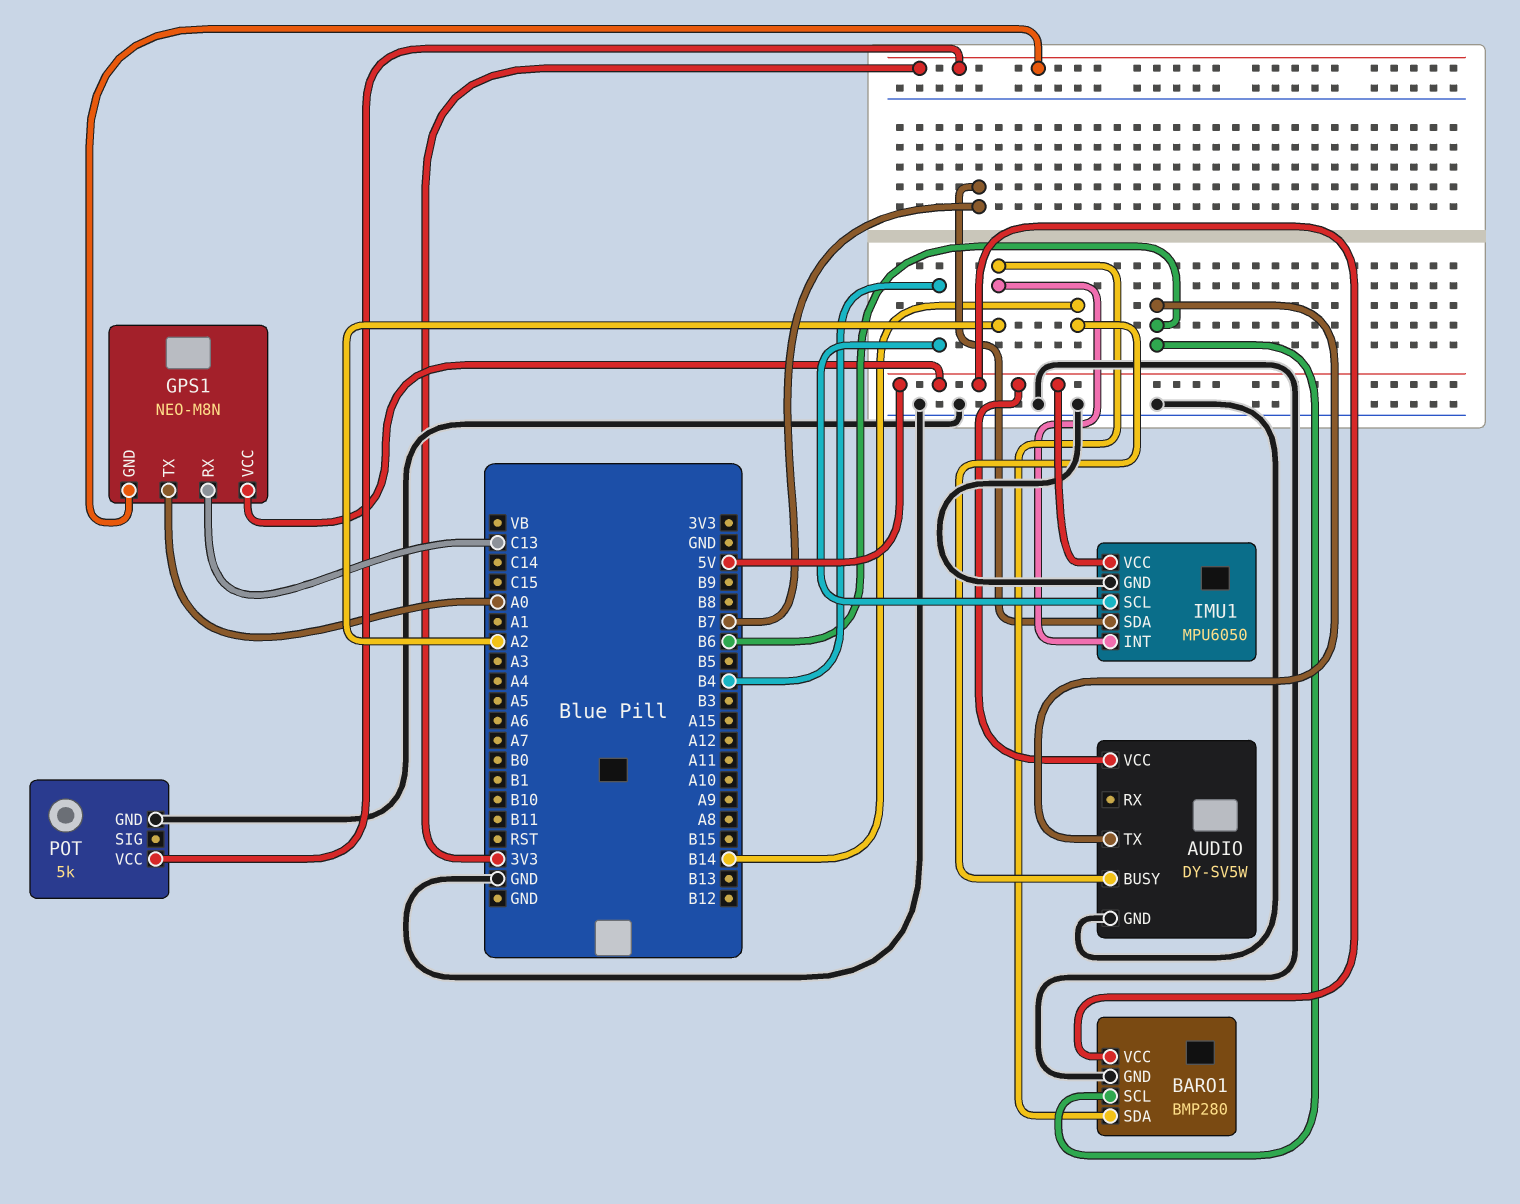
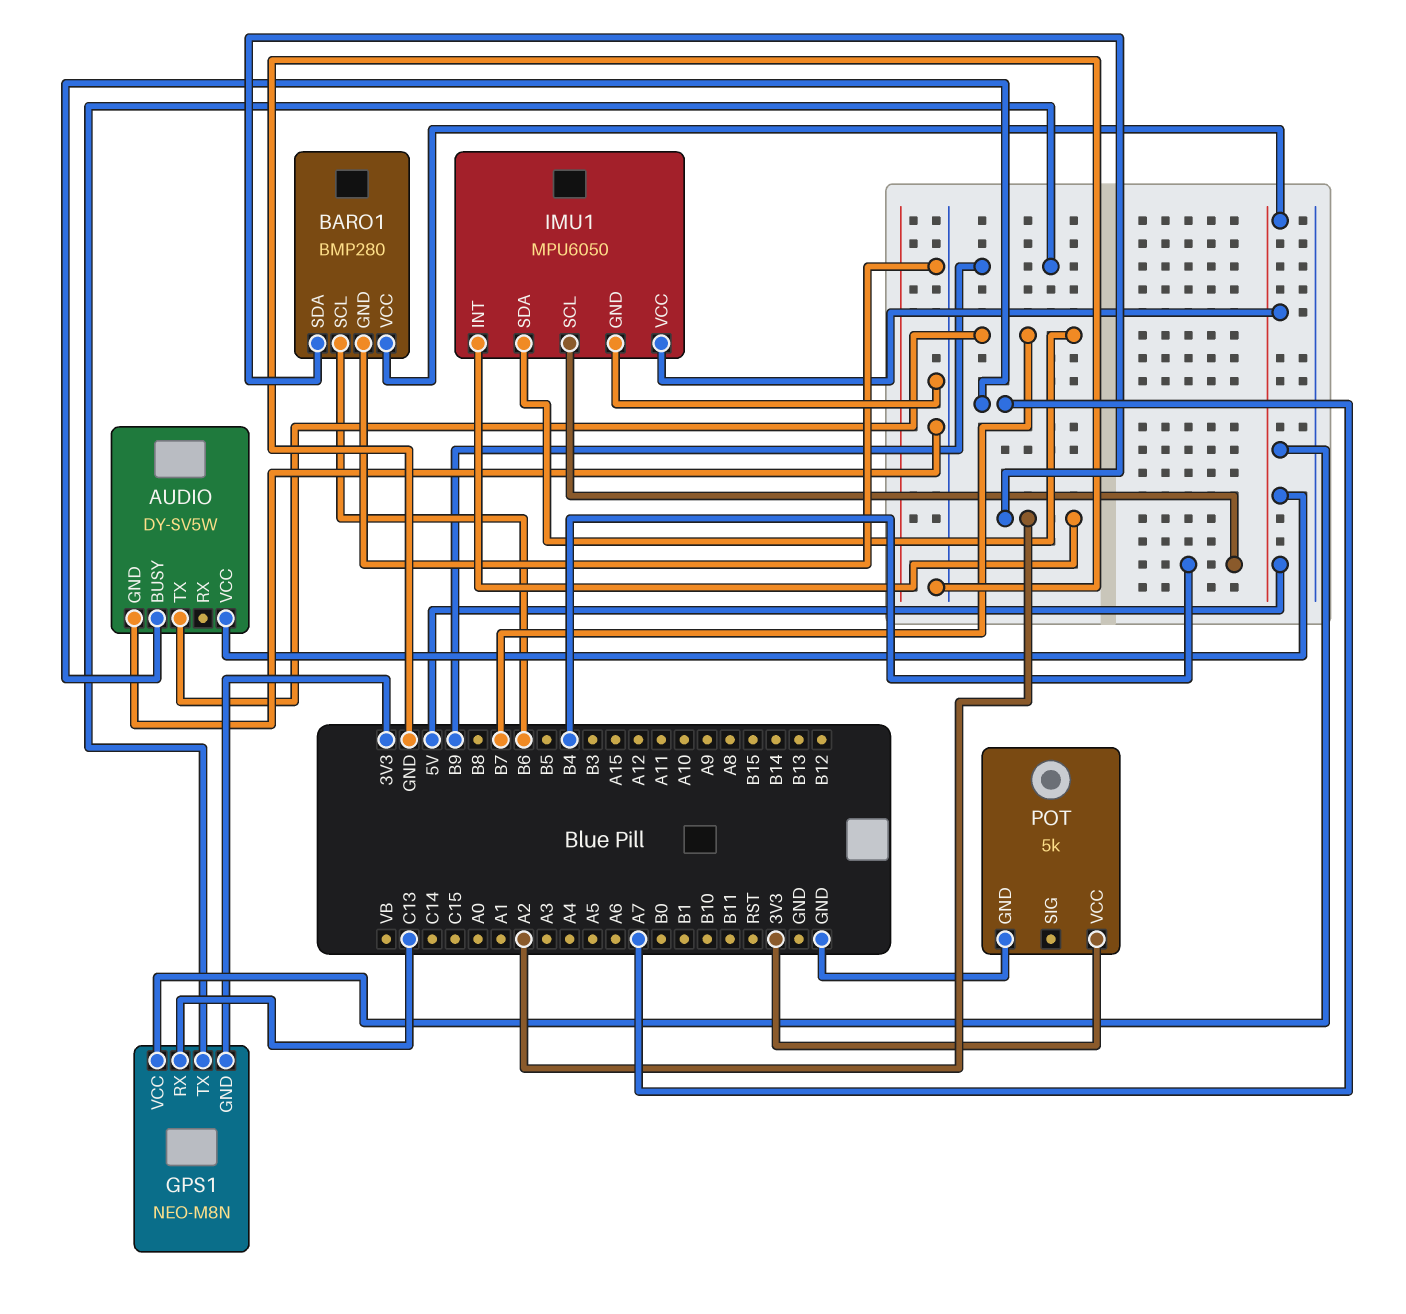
AUDIO pin BUSY: B14 -> A7
AUDIO pin TX: B6 -> B7
GPS1 pin TX: A0 -> B9

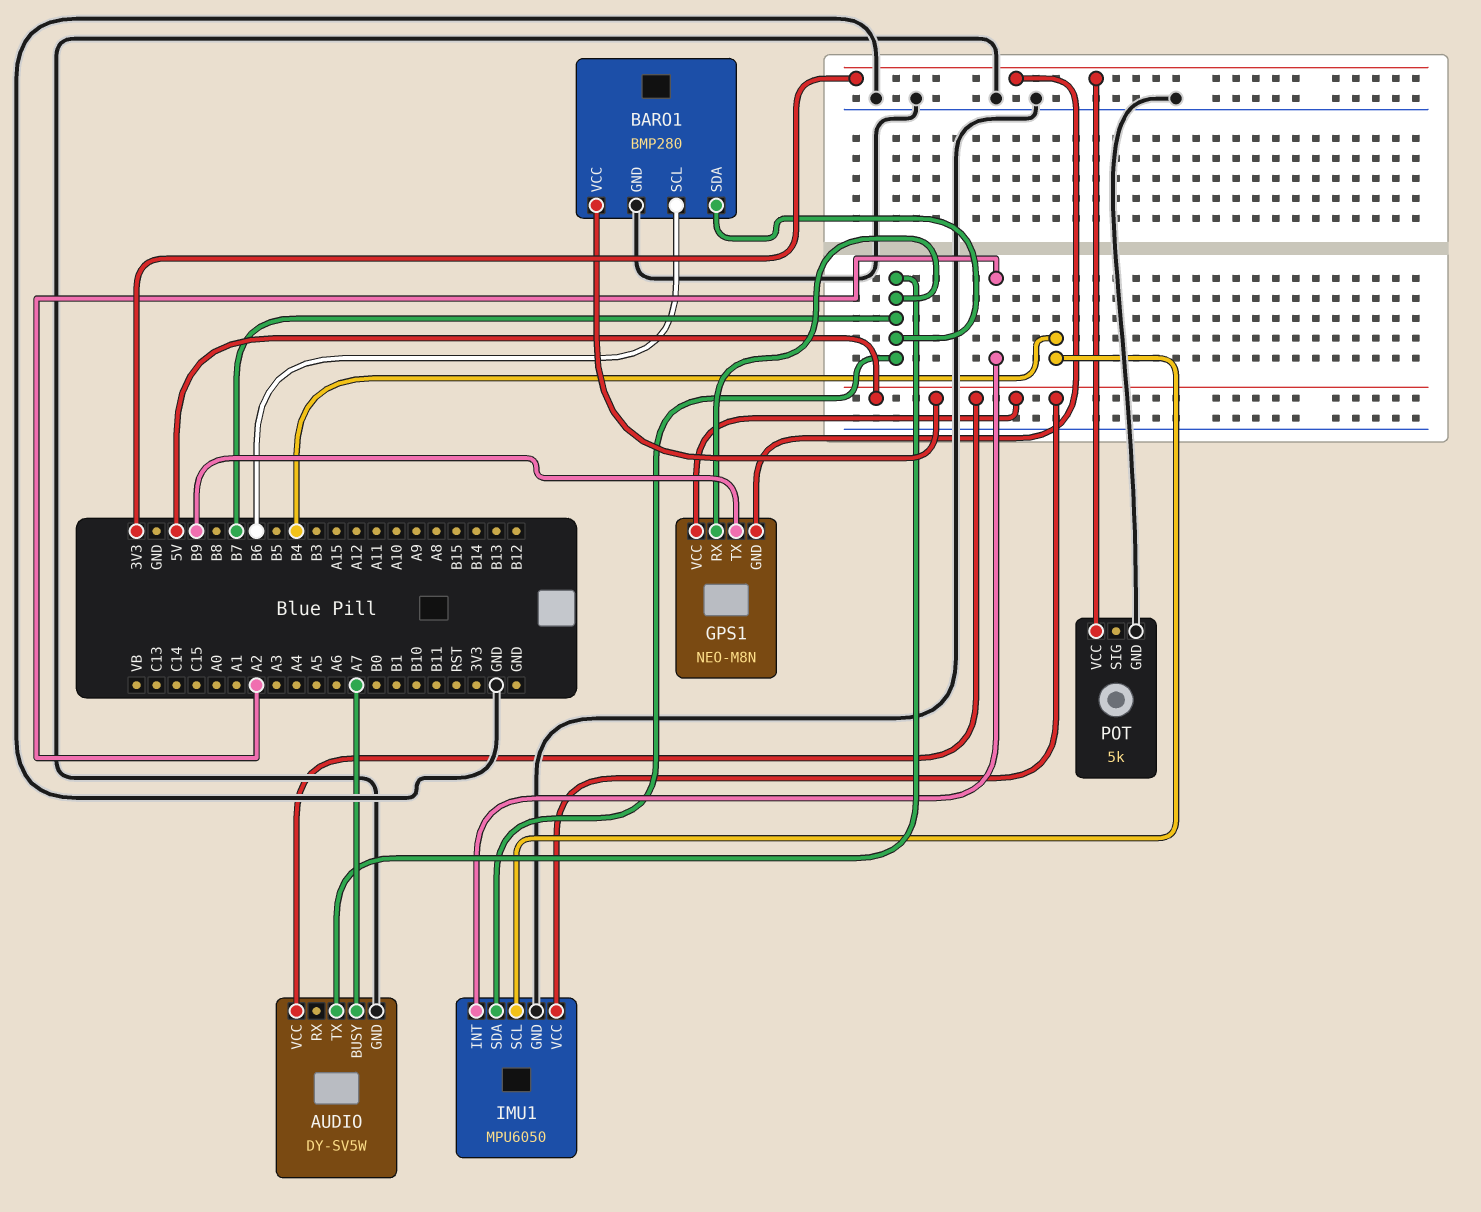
BARO1 pin SDA: A2 -> B7
GPS1 pin RX: C13 -> B7

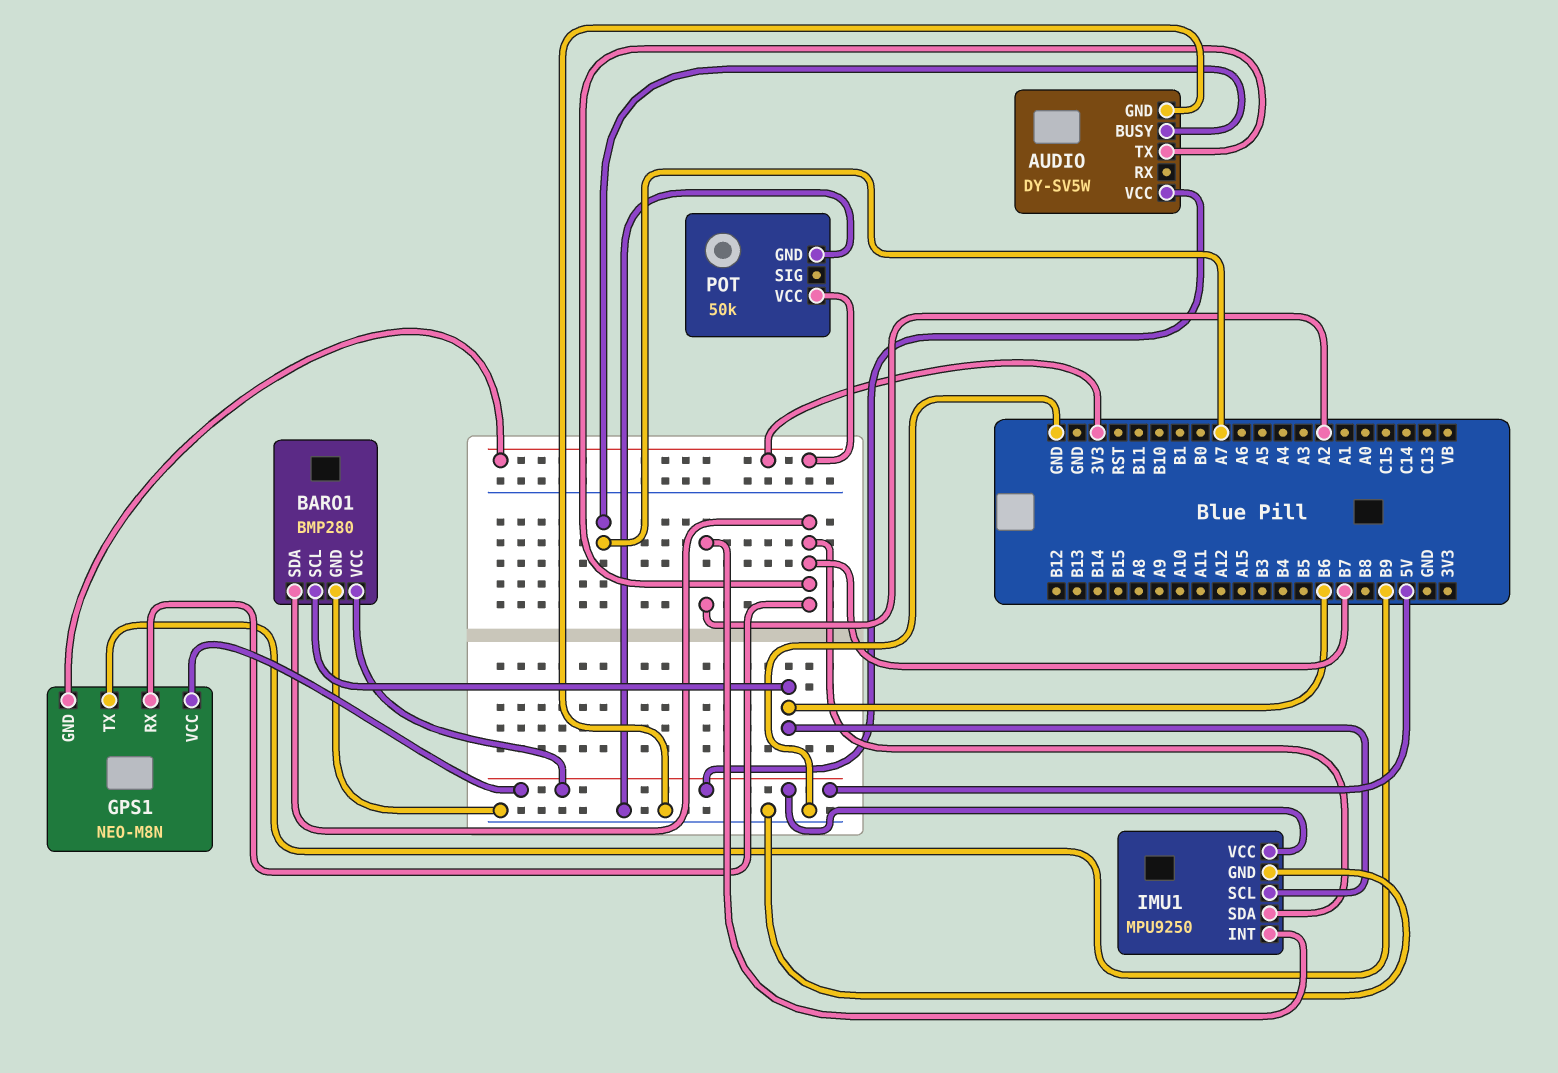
IMU1: MPU6050 -> MPU9250
IMU1 pin SCL: B4 -> B6
POT: 5k -> 50k

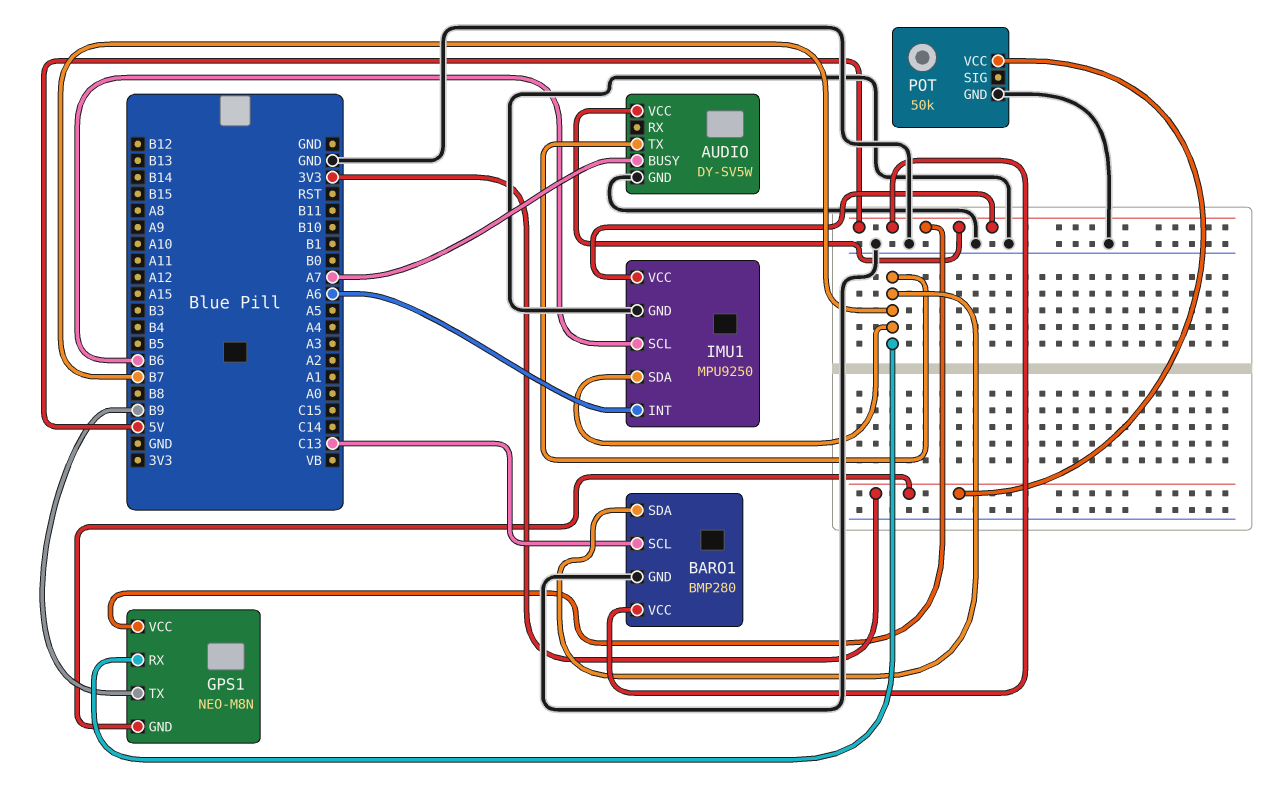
BARO1 pin SCL: B6 -> C13
IMU1 pin INT: A2 -> A6

